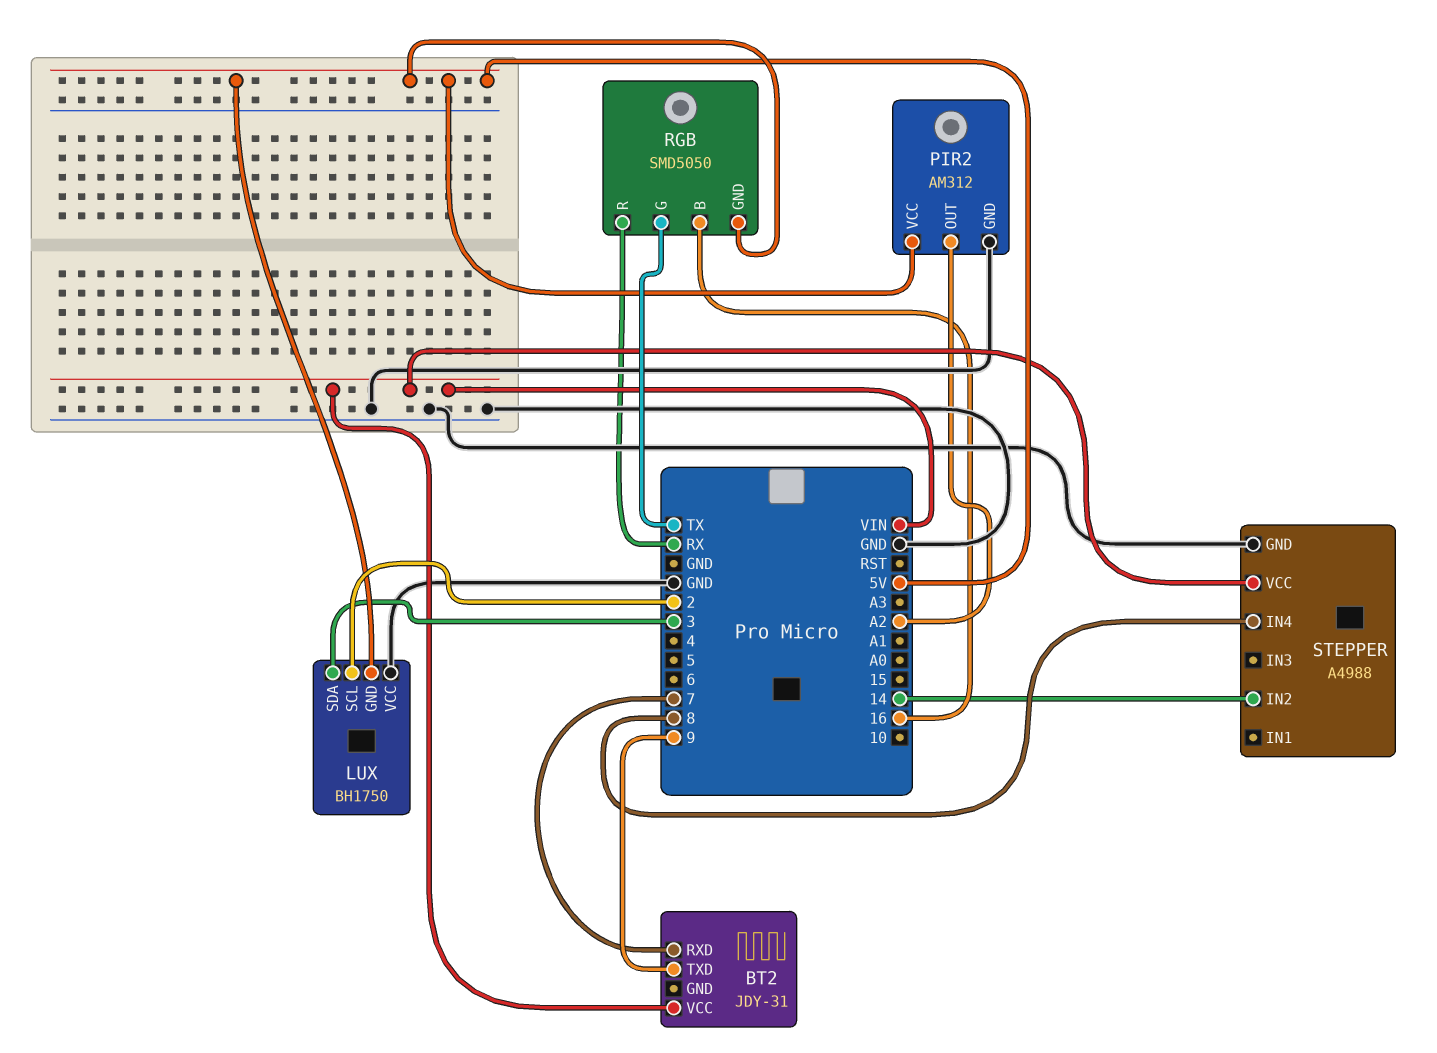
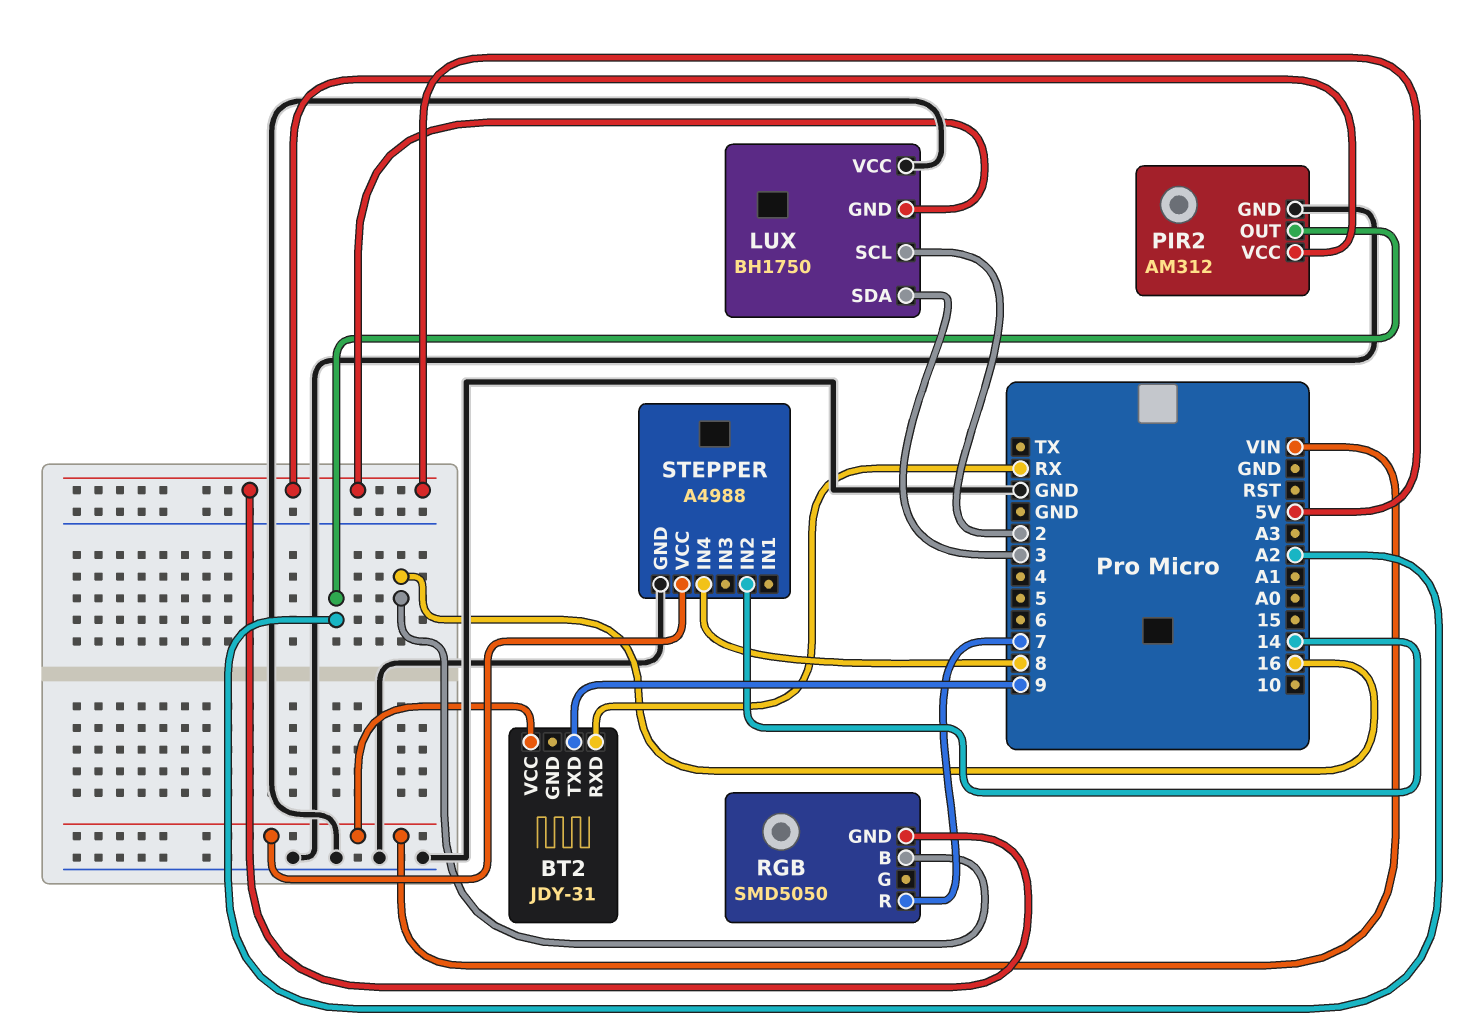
BT2 pin RXD: 7 -> RX
RGB pin G: TX -> none
RGB pin R: RX -> 7

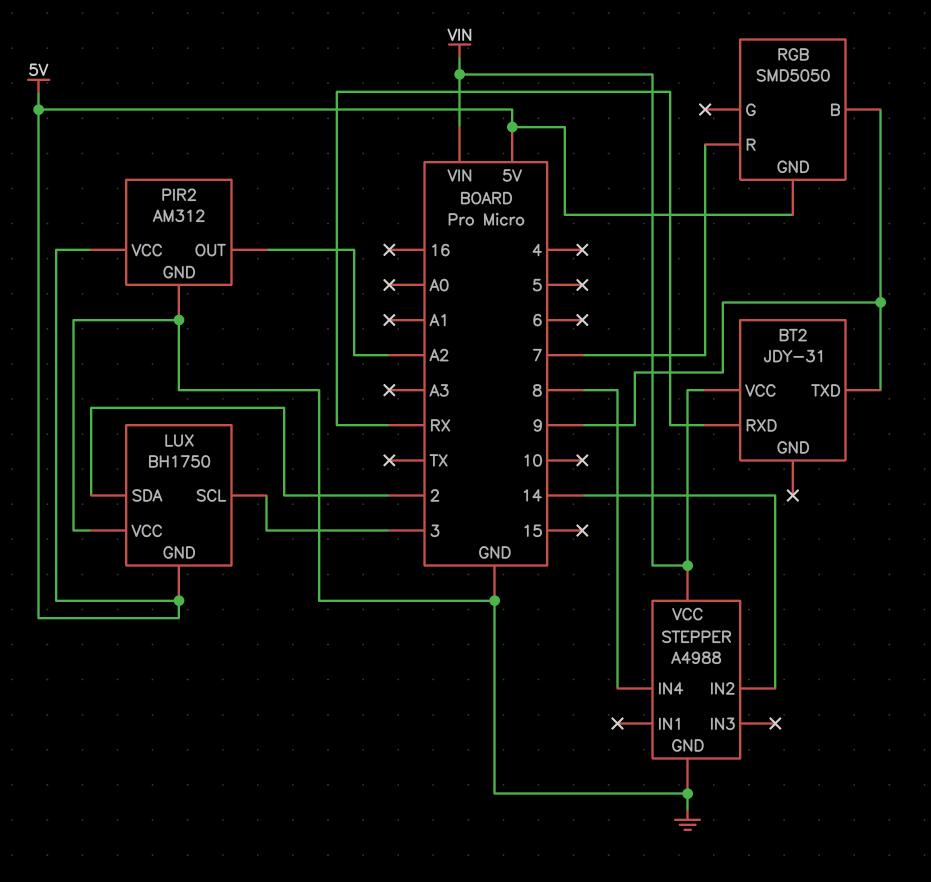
LUX pin SCL: 2 -> 3
LUX pin SDA: 3 -> 2
RGB pin B: 16 -> 9

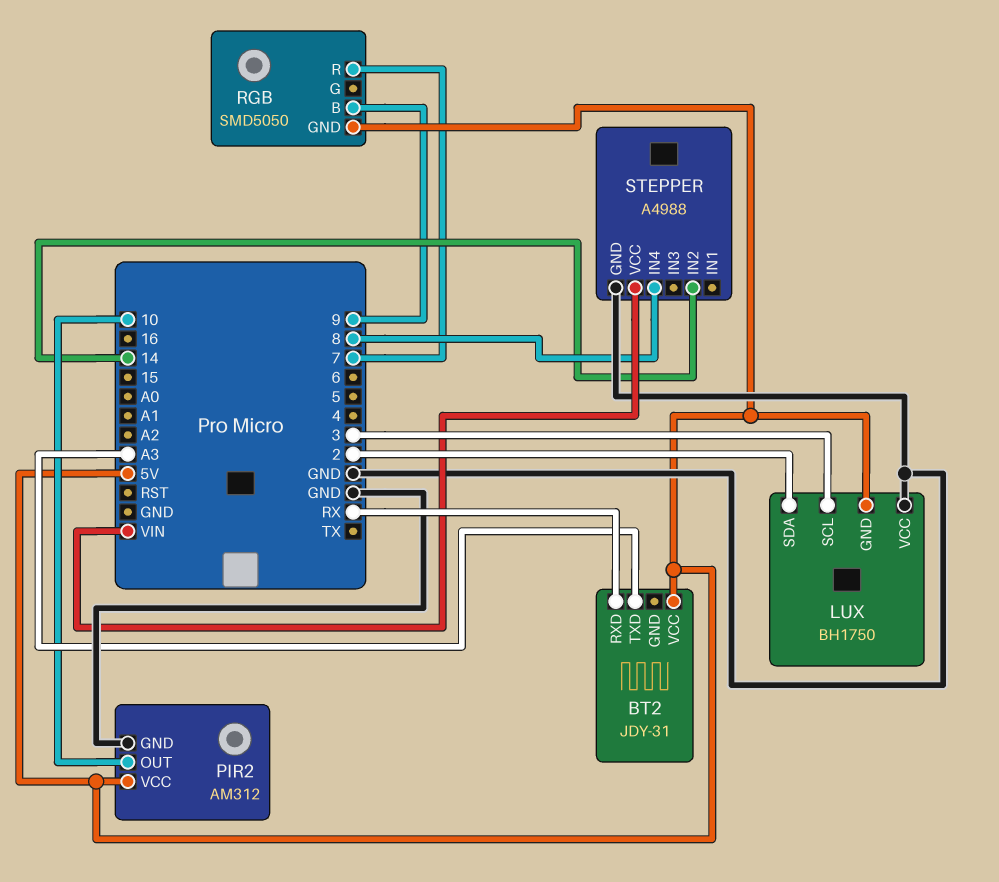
BT2 pin TXD: 9 -> A3
BT2 pin VCC: VIN -> 5V
PIR2 pin OUT: A2 -> 10

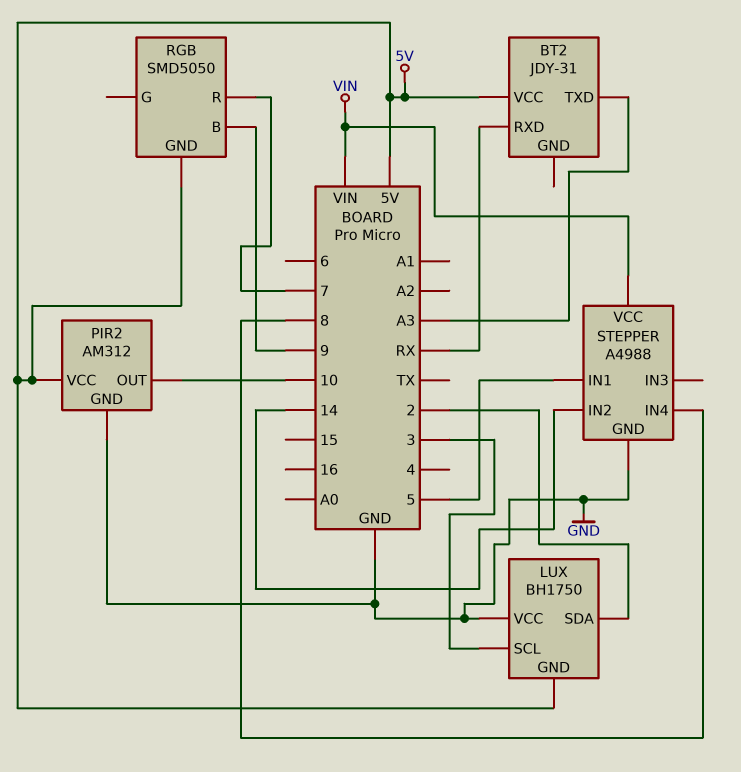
STEPPER pin IN1: none -> 5

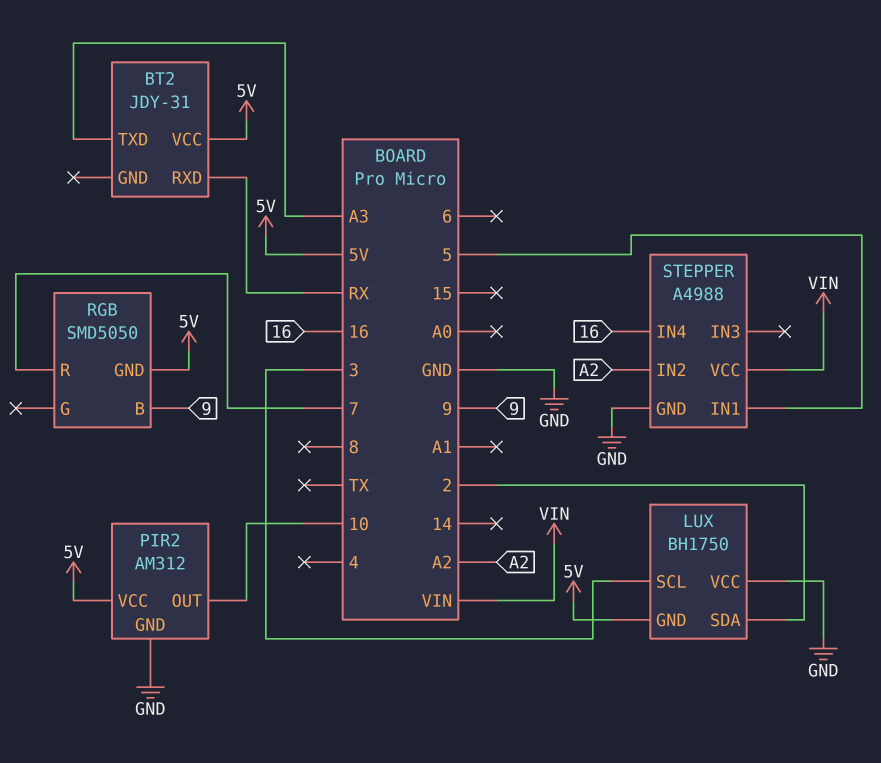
STEPPER pin IN2: 14 -> A2
STEPPER pin IN4: 8 -> 16

